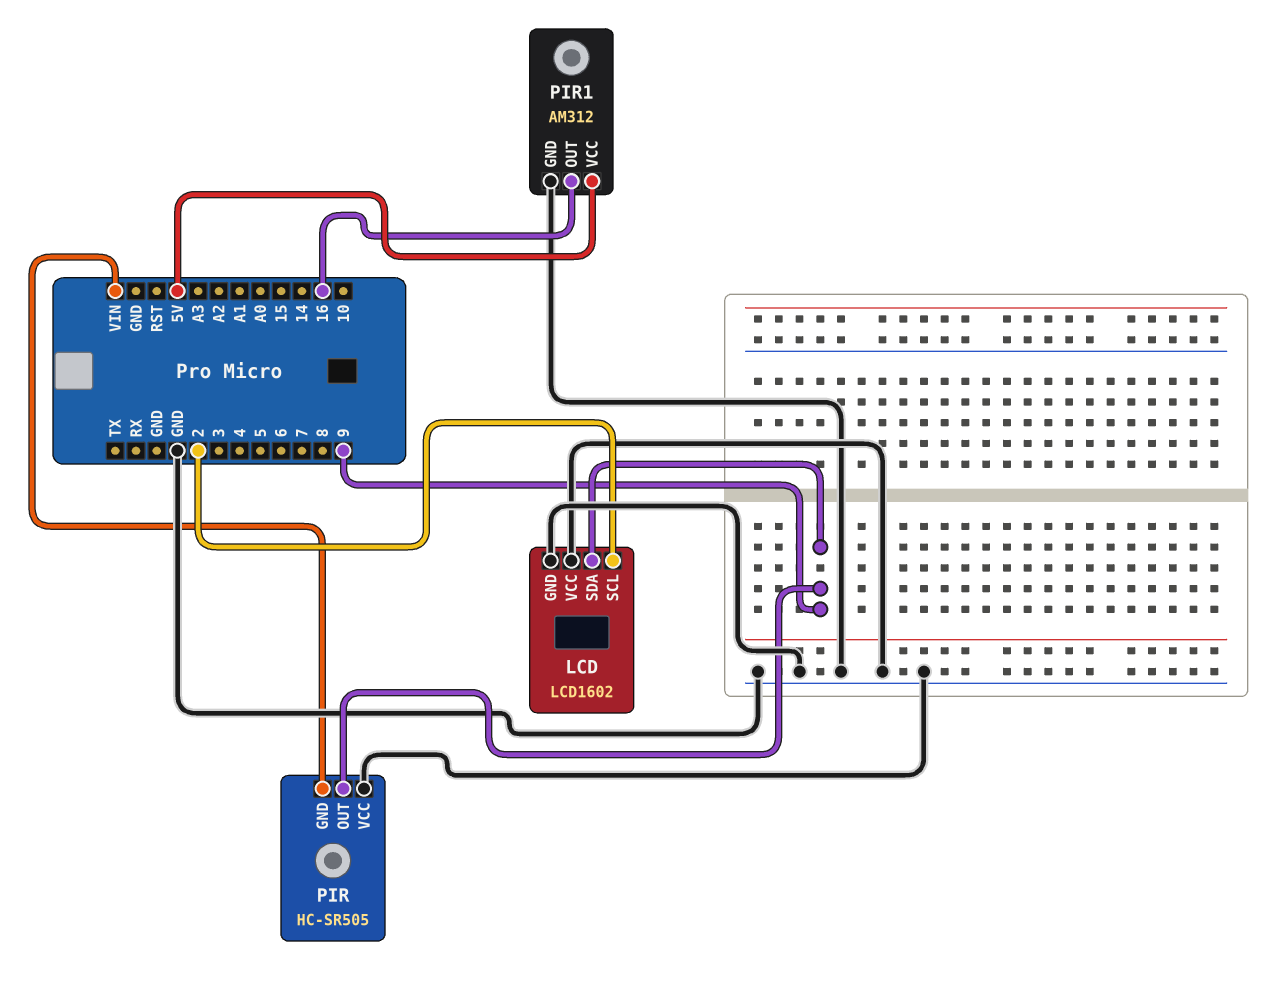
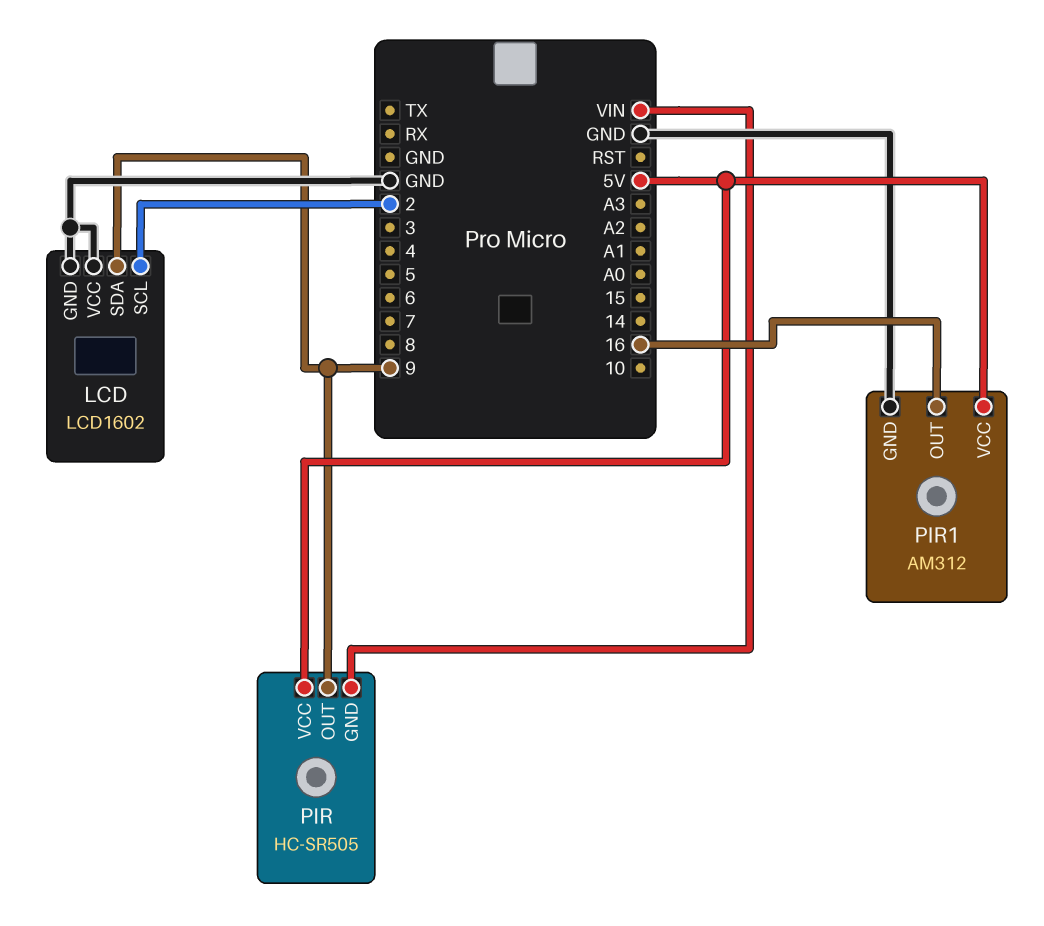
PIR pin VCC: GND -> 5V

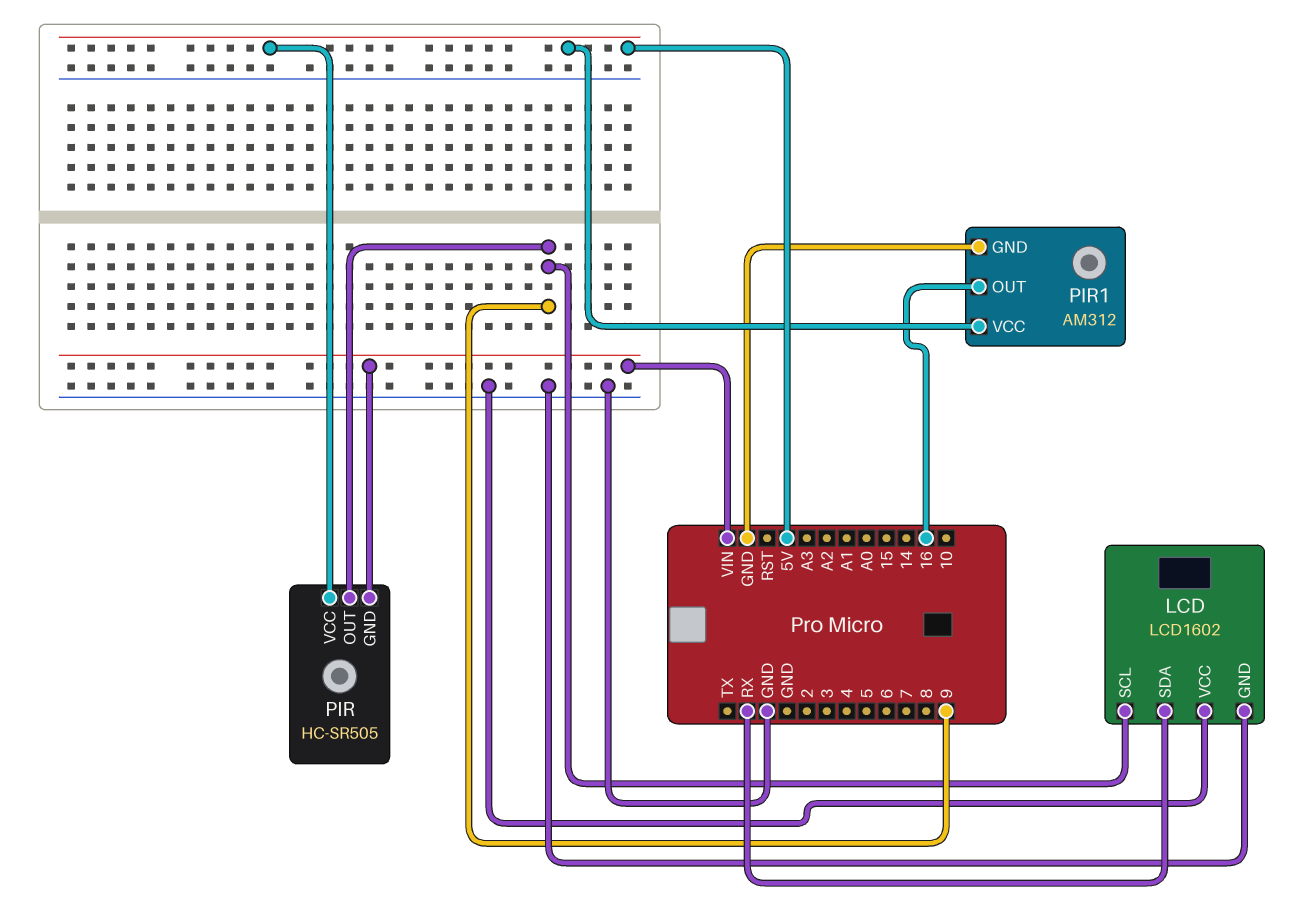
LCD pin SCL: 2 -> 9
LCD pin SDA: 9 -> RX

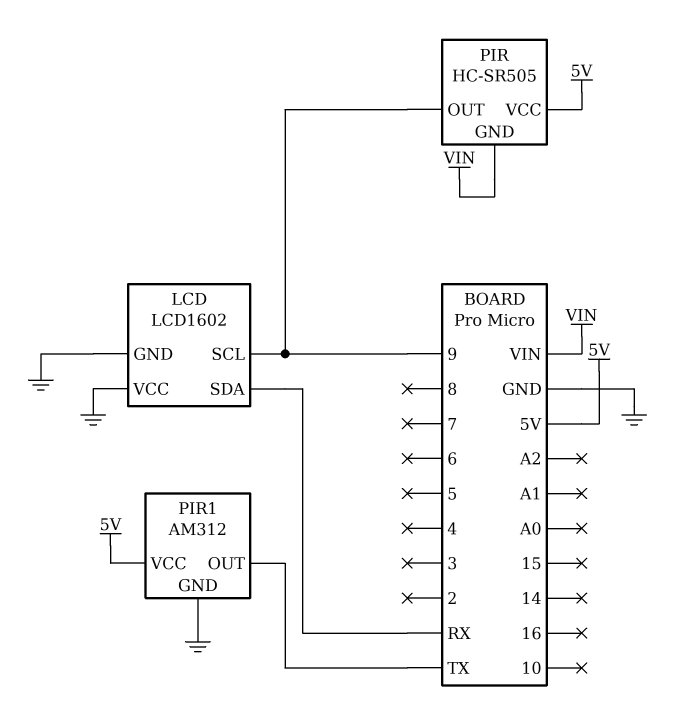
PIR1 pin OUT: 16 -> TX

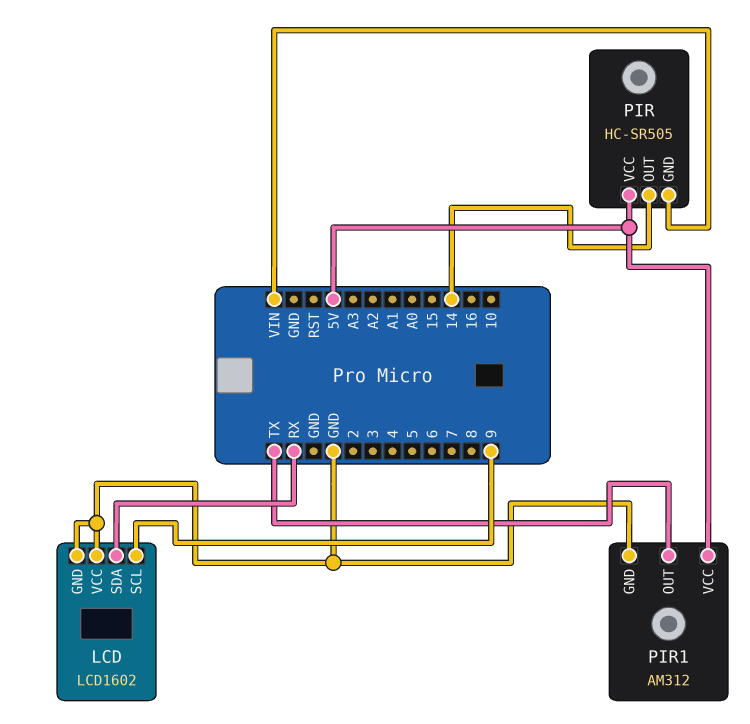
PIR pin OUT: 9 -> 14

